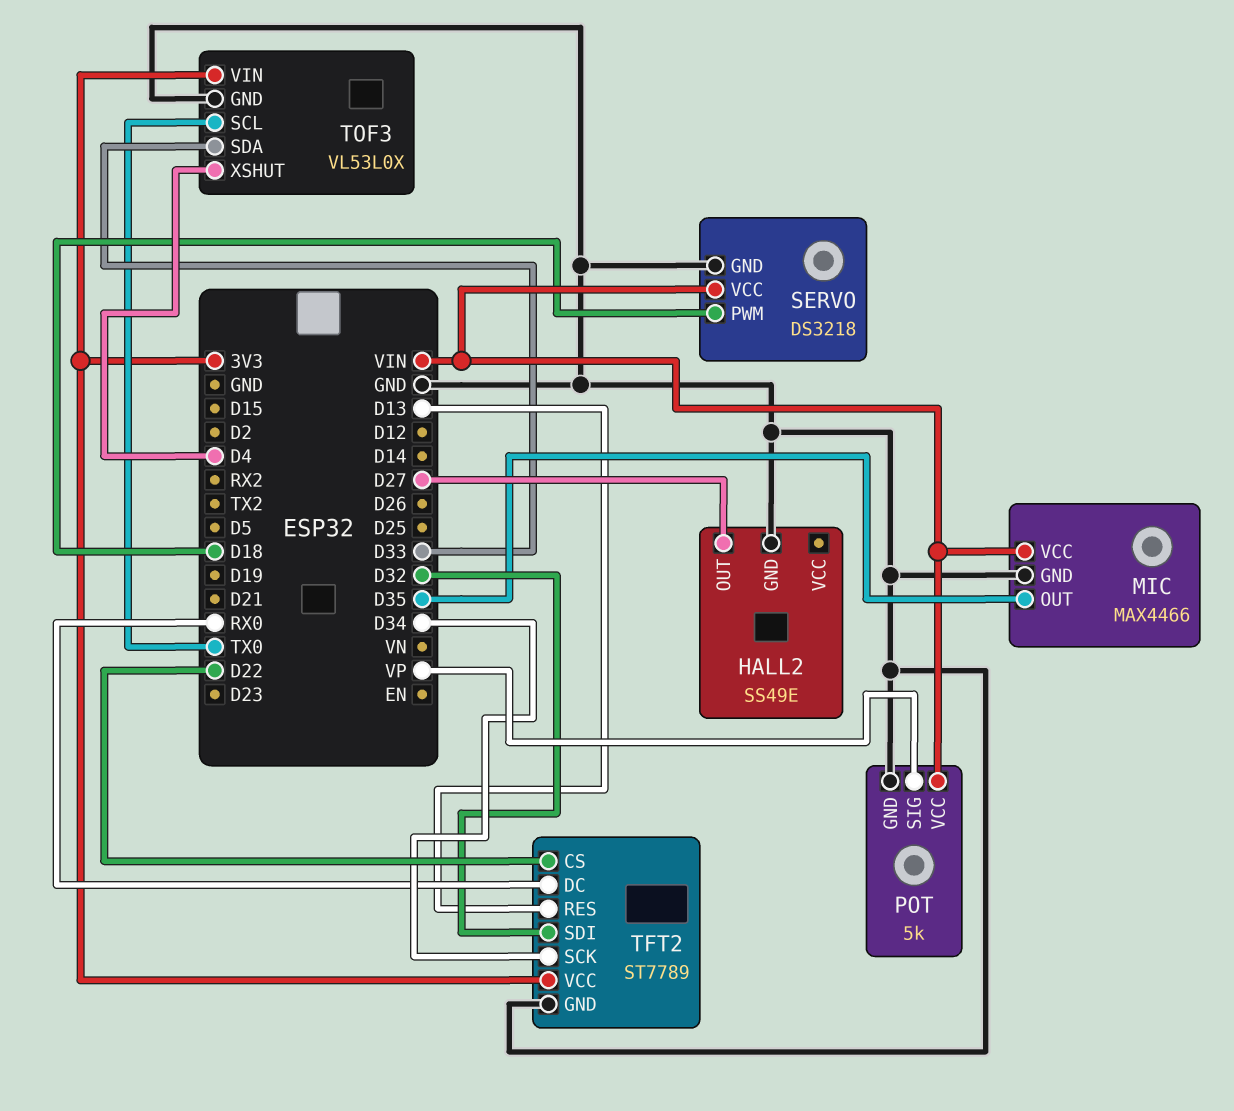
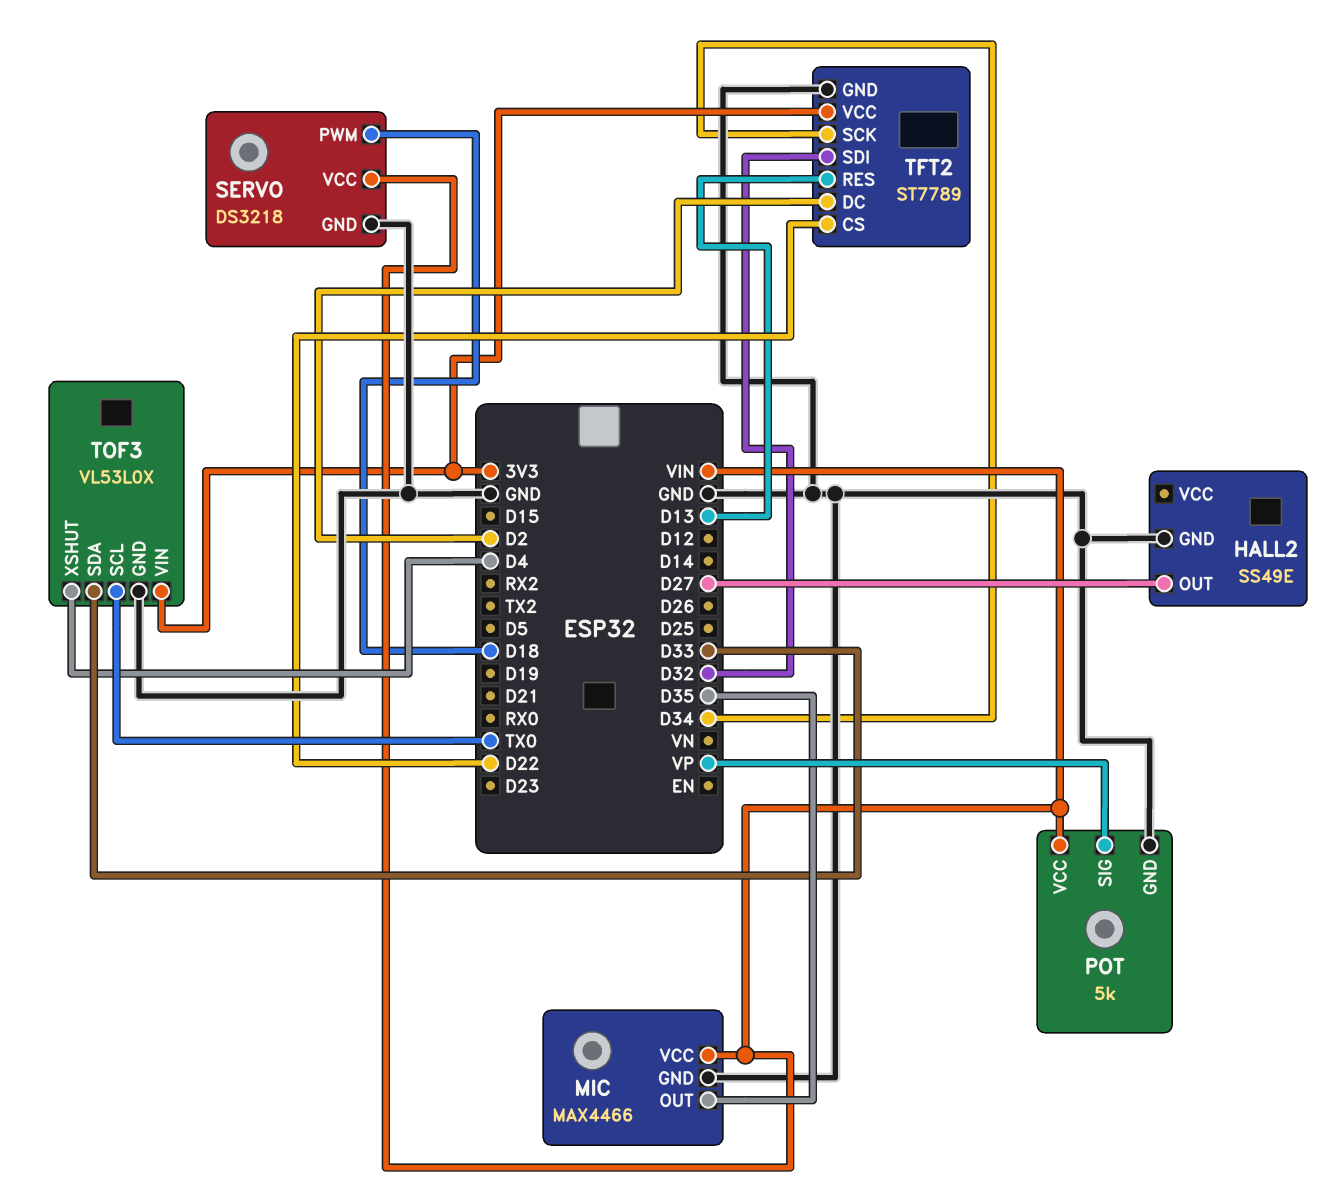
TFT2 pin DC: RX0 -> D2

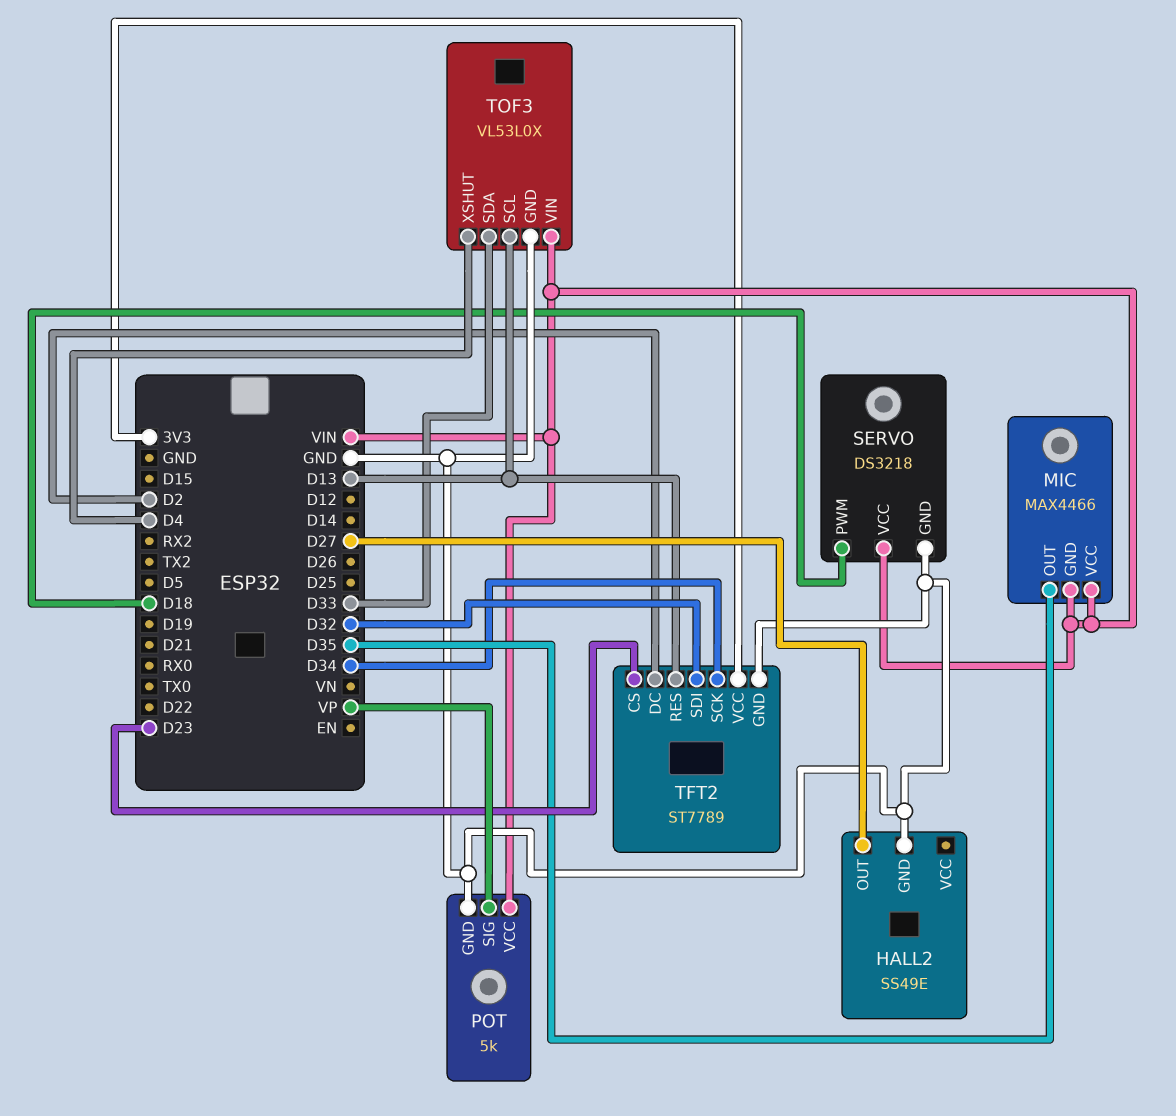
MIC pin GND: GND -> VIN
TFT2 pin CS: D22 -> D23
TOF3 pin SCL: TX0 -> D13
TOF3 pin VIN: 3V3 -> VIN

